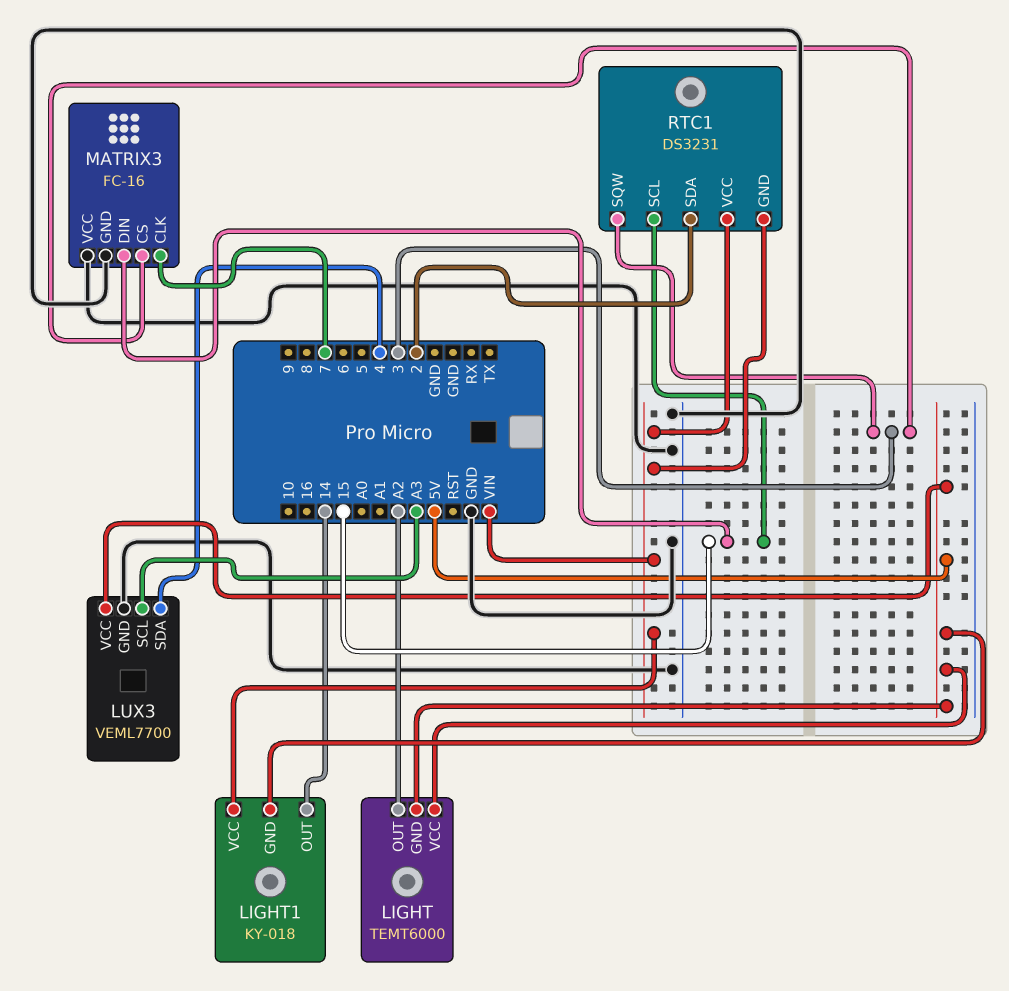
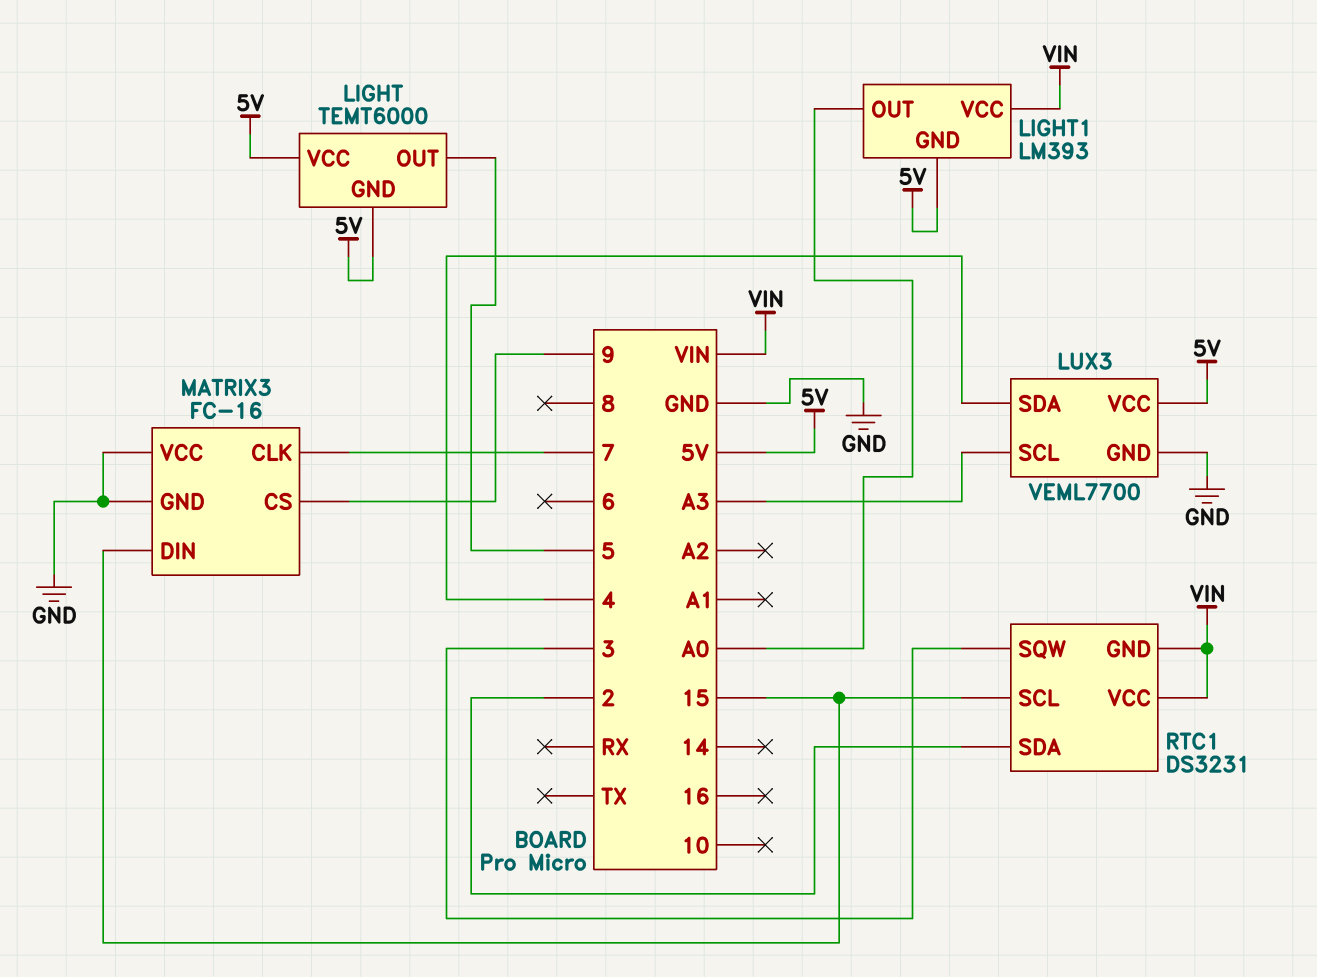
LIGHT pin OUT: A2 -> 5
LIGHT1: KY-018 -> LM393
LIGHT1 pin OUT: 14 -> A0
MATRIX3 pin CS: 3 -> 9

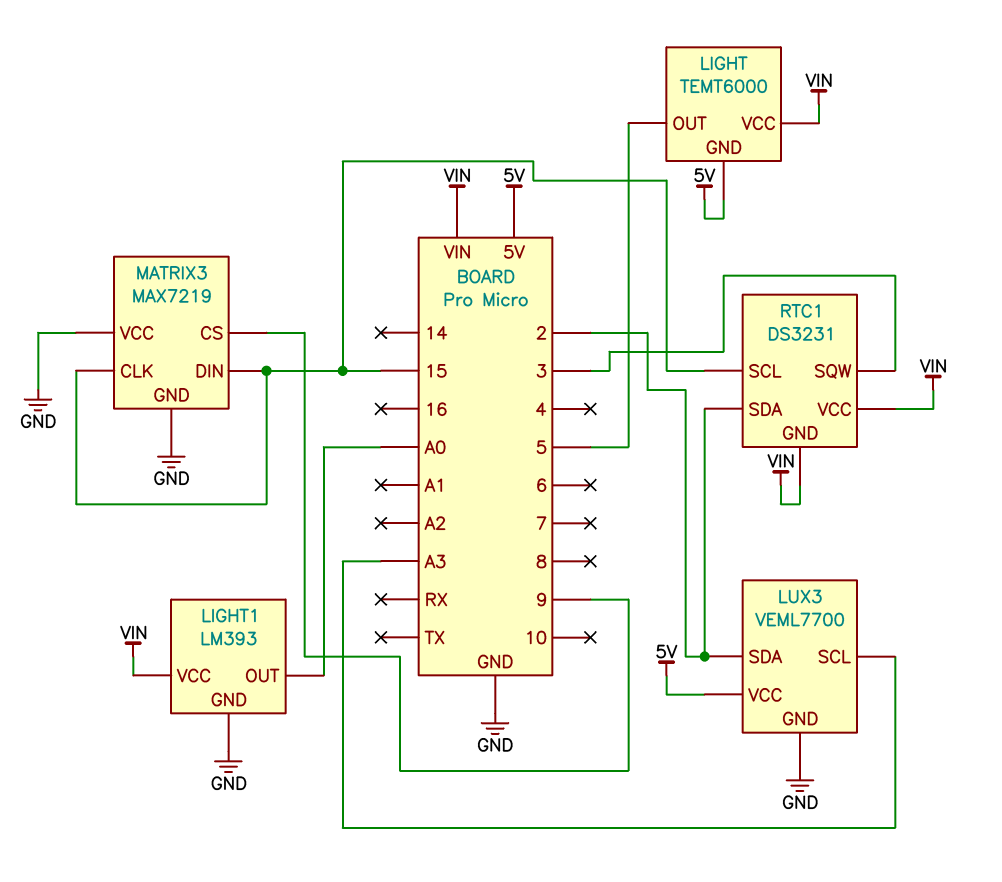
LIGHT pin VCC: 5V -> VIN
LIGHT1 pin GND: 5V -> GND
LUX3 pin SDA: 4 -> 2
MATRIX3: FC-16 -> MAX7219
MATRIX3 pin CLK: 7 -> 15

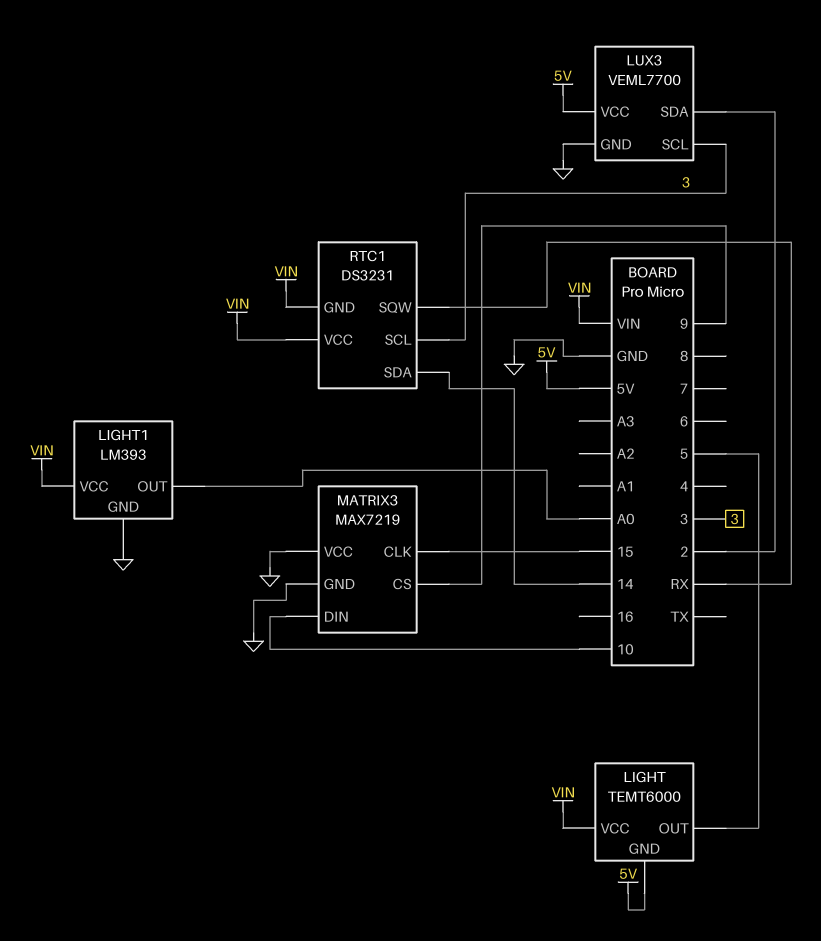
LUX3 pin SCL: A3 -> 3
MATRIX3 pin DIN: 15 -> 10
RTC1 pin SCL: 15 -> 3
RTC1 pin SDA: 2 -> 14
RTC1 pin SQW: 3 -> RX

